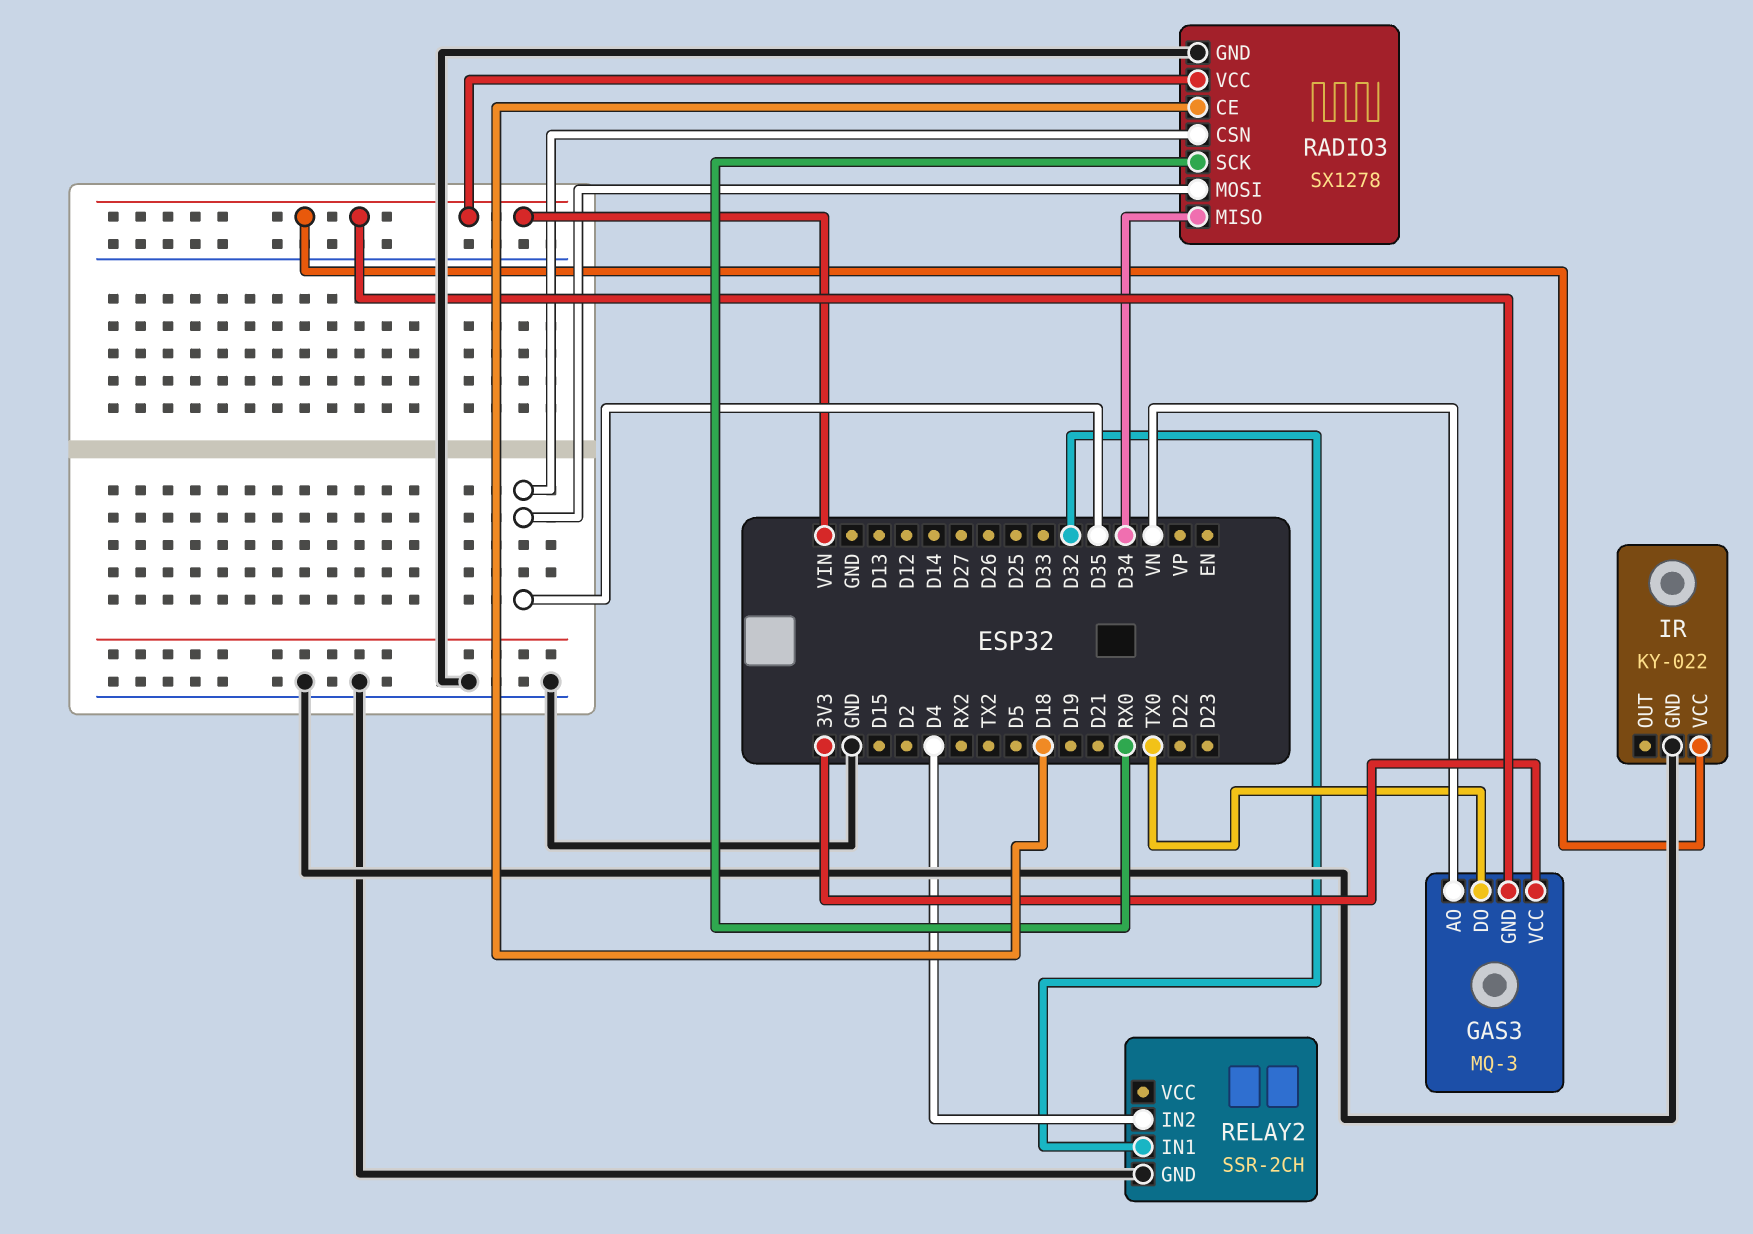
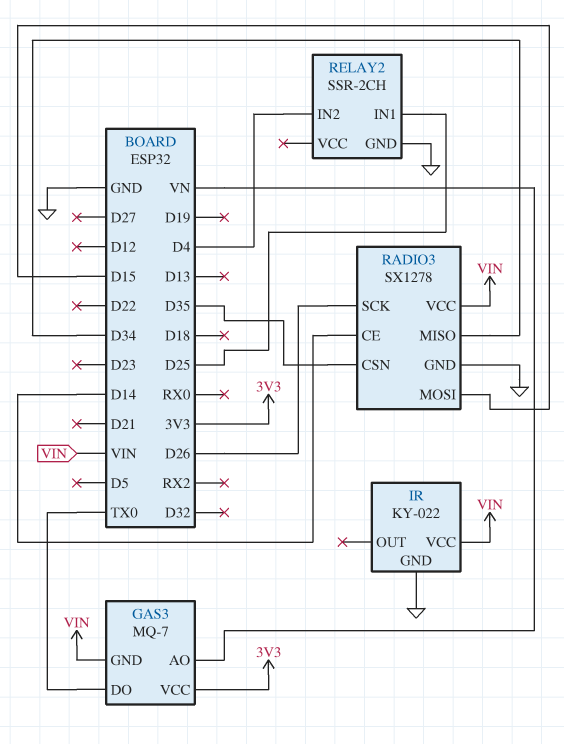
GAS3: MQ-3 -> MQ-7
RADIO3 pin CE: D18 -> D14
RADIO3 pin MOSI: D35 -> D15
RADIO3 pin SCK: RX0 -> D26
RELAY2 pin IN1: D32 -> D25

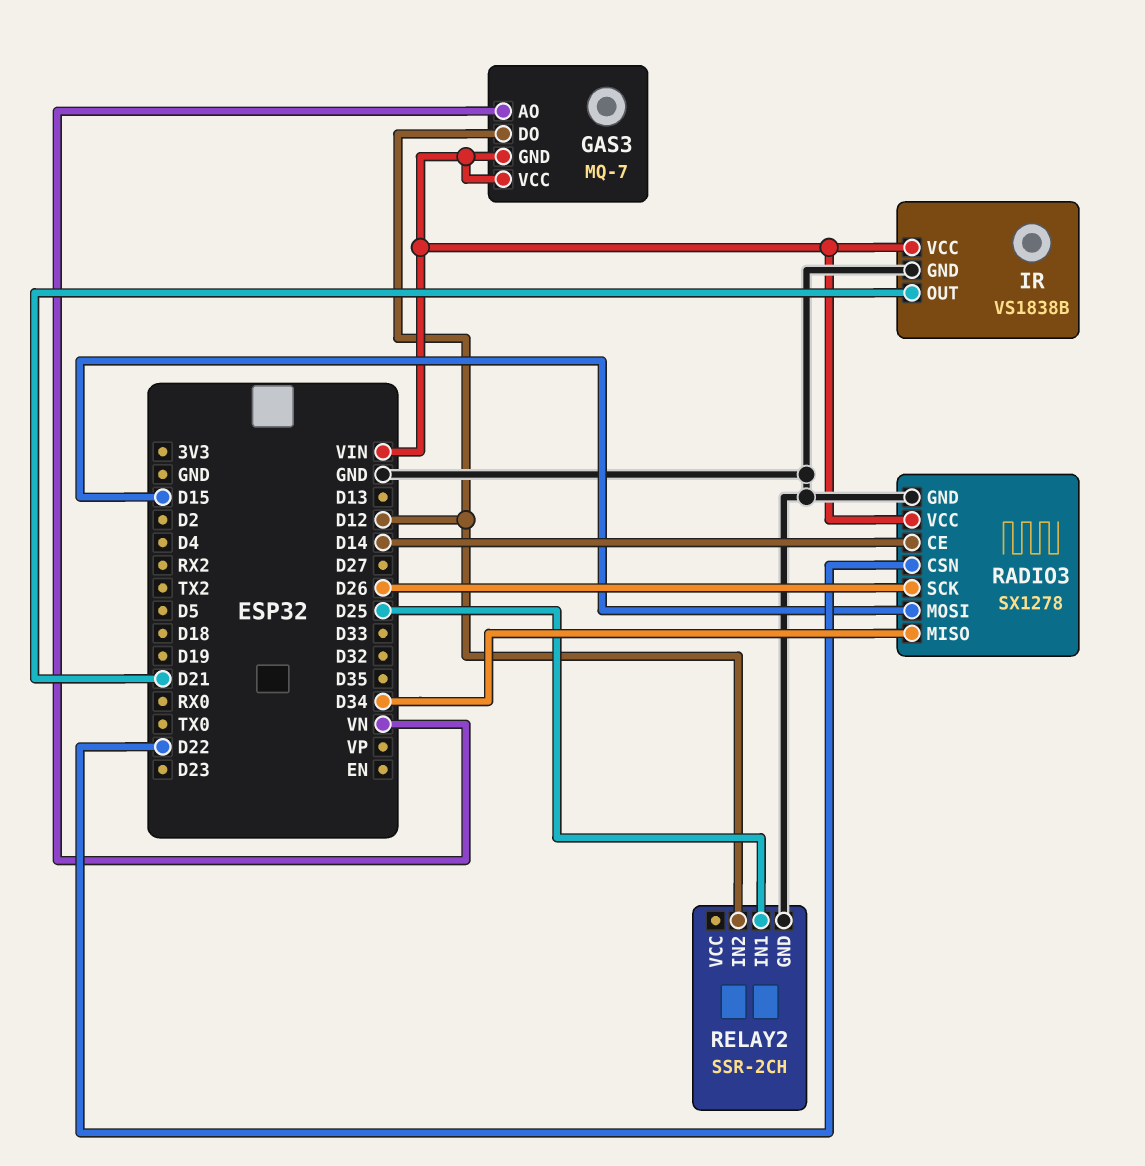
GAS3 pin DO: TX0 -> D12
GAS3 pin VCC: 3V3 -> VIN
IR: KY-022 -> VS1838B
IR pin OUT: none -> D21
RADIO3 pin CSN: D35 -> D22
RELAY2 pin IN2: D4 -> D12

